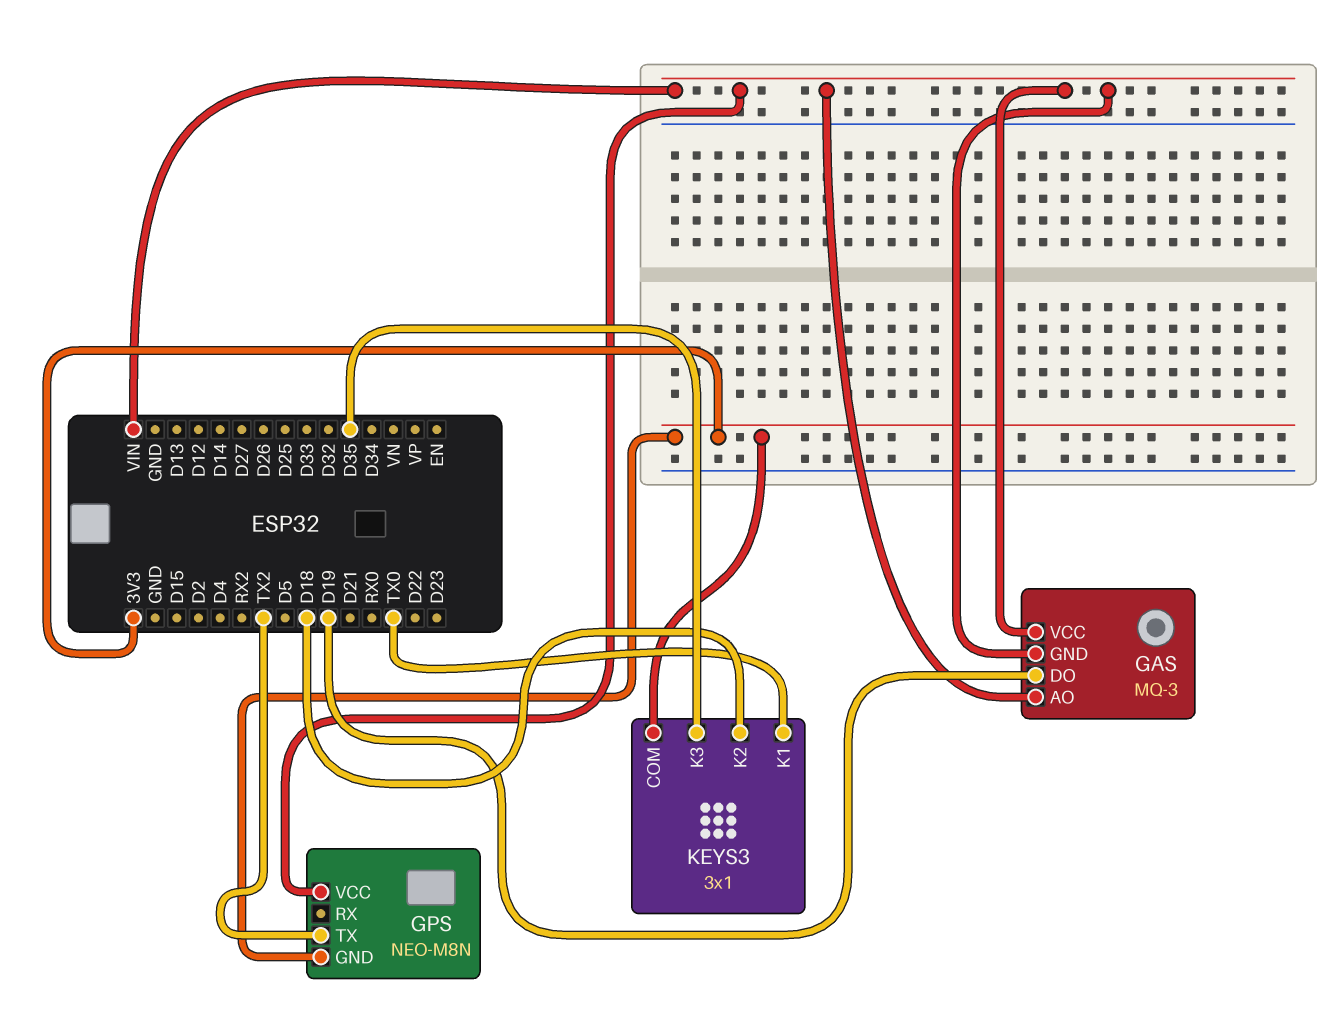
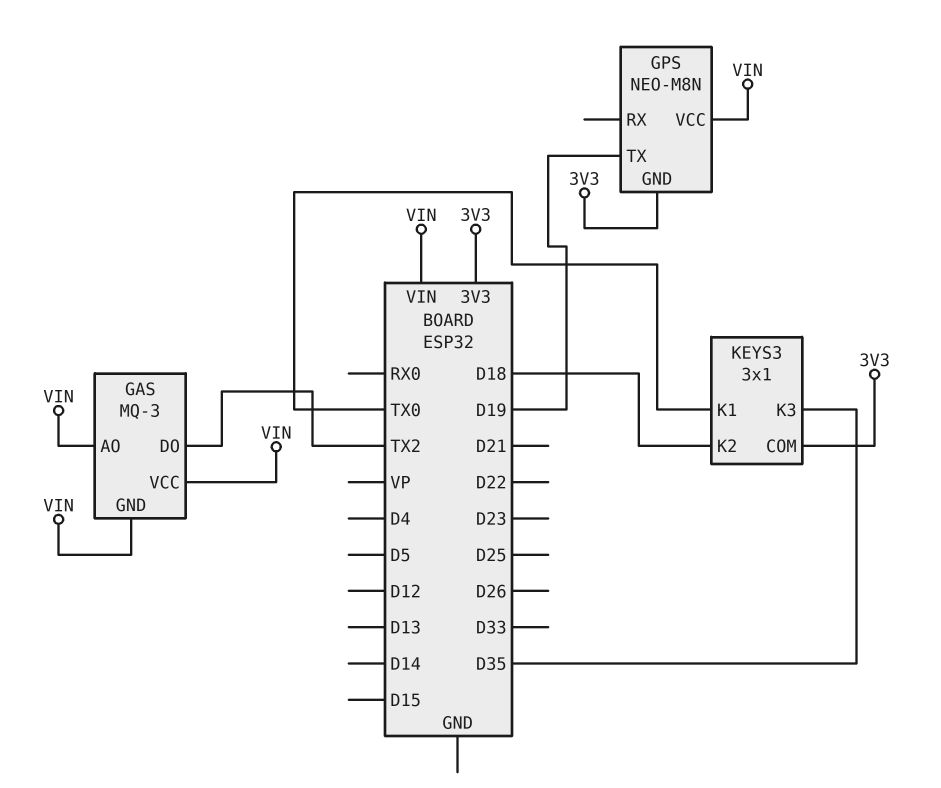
GAS pin DO: D19 -> TX2
GPS pin TX: TX2 -> D19

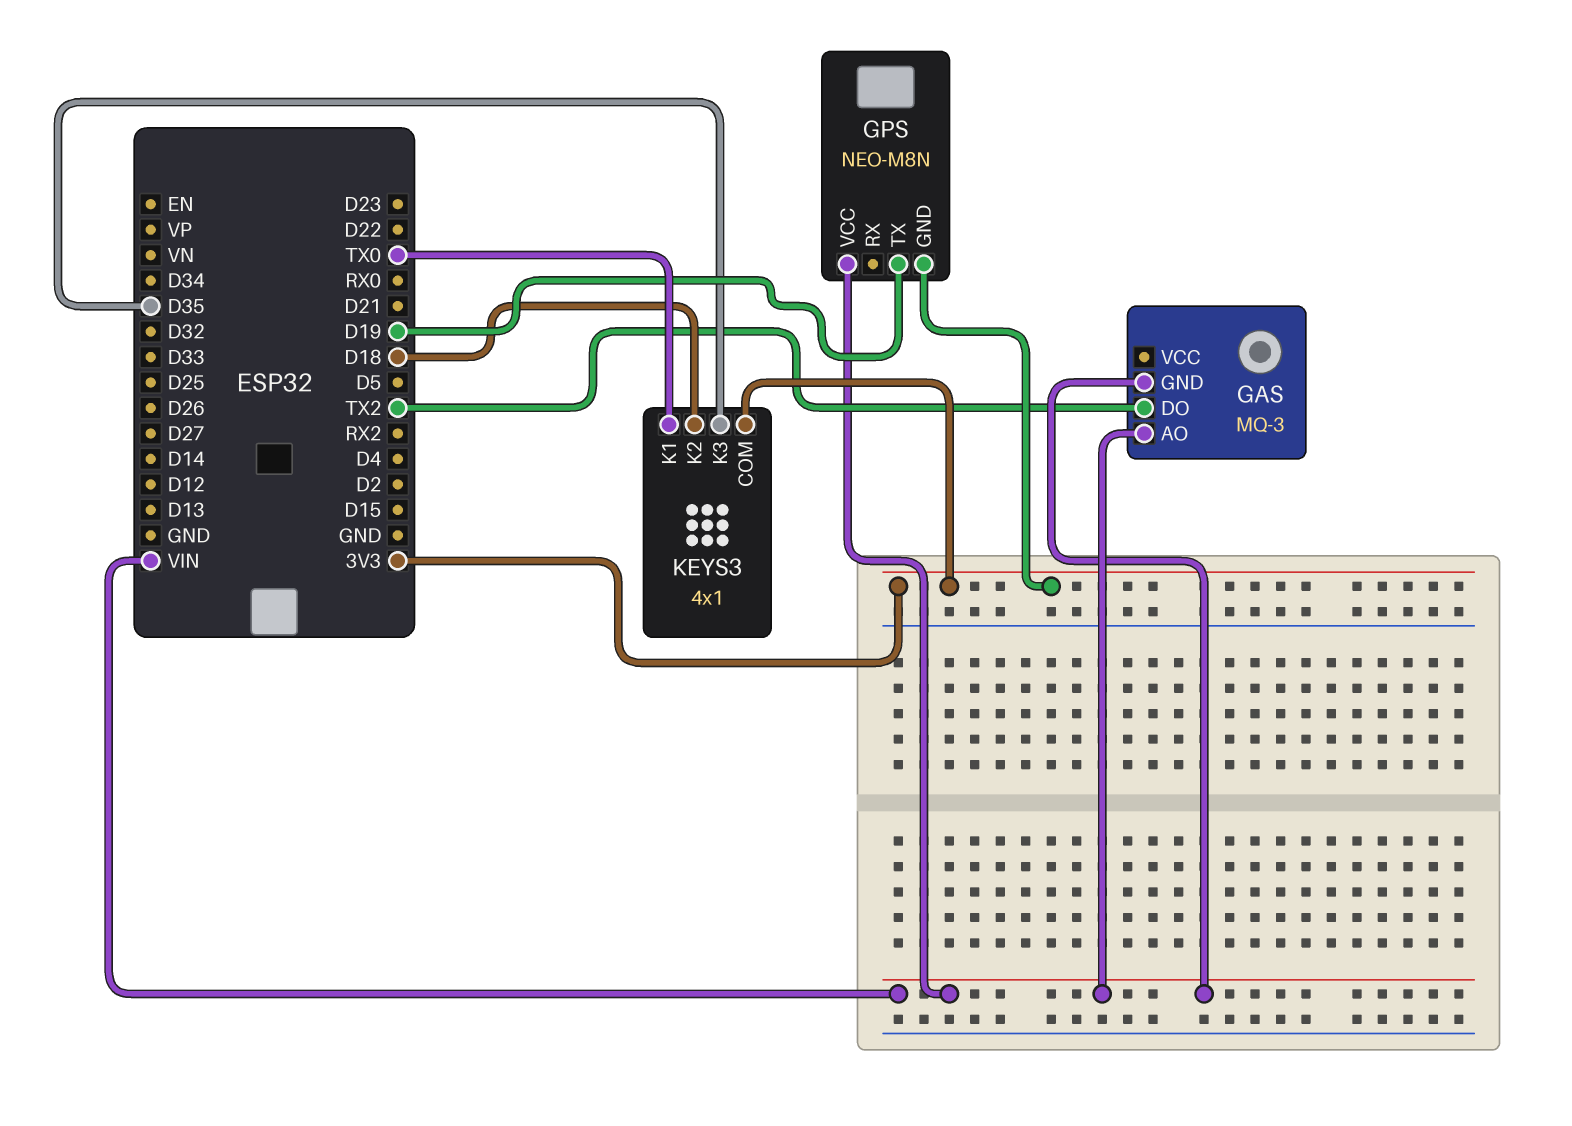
GAS pin VCC: VIN -> none
KEYS3: 3x1 -> 4x1

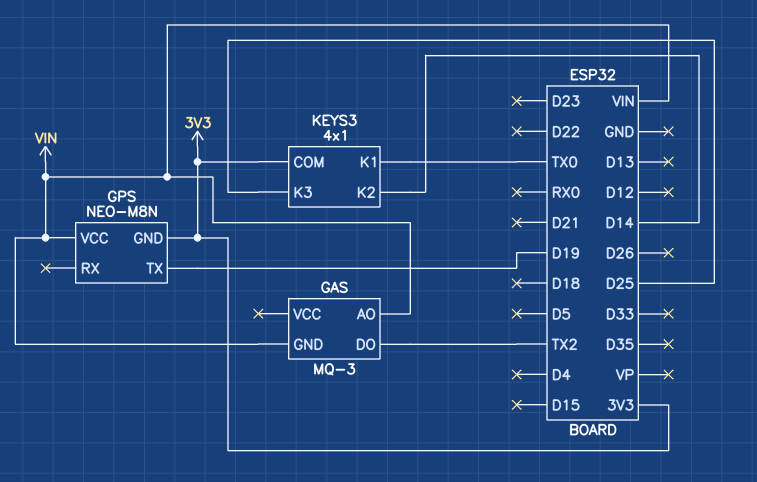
KEYS3 pin K2: D18 -> D14
KEYS3 pin K3: D35 -> D25

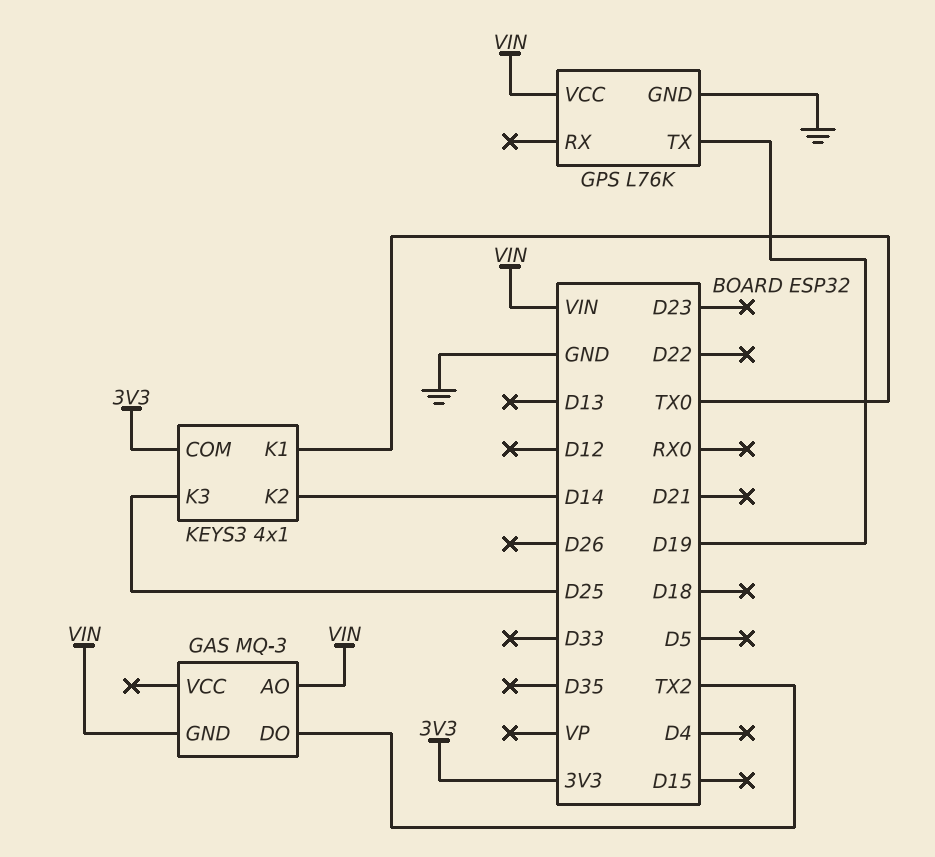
GPS: NEO-M8N -> L76K
GPS pin GND: 3V3 -> GND

